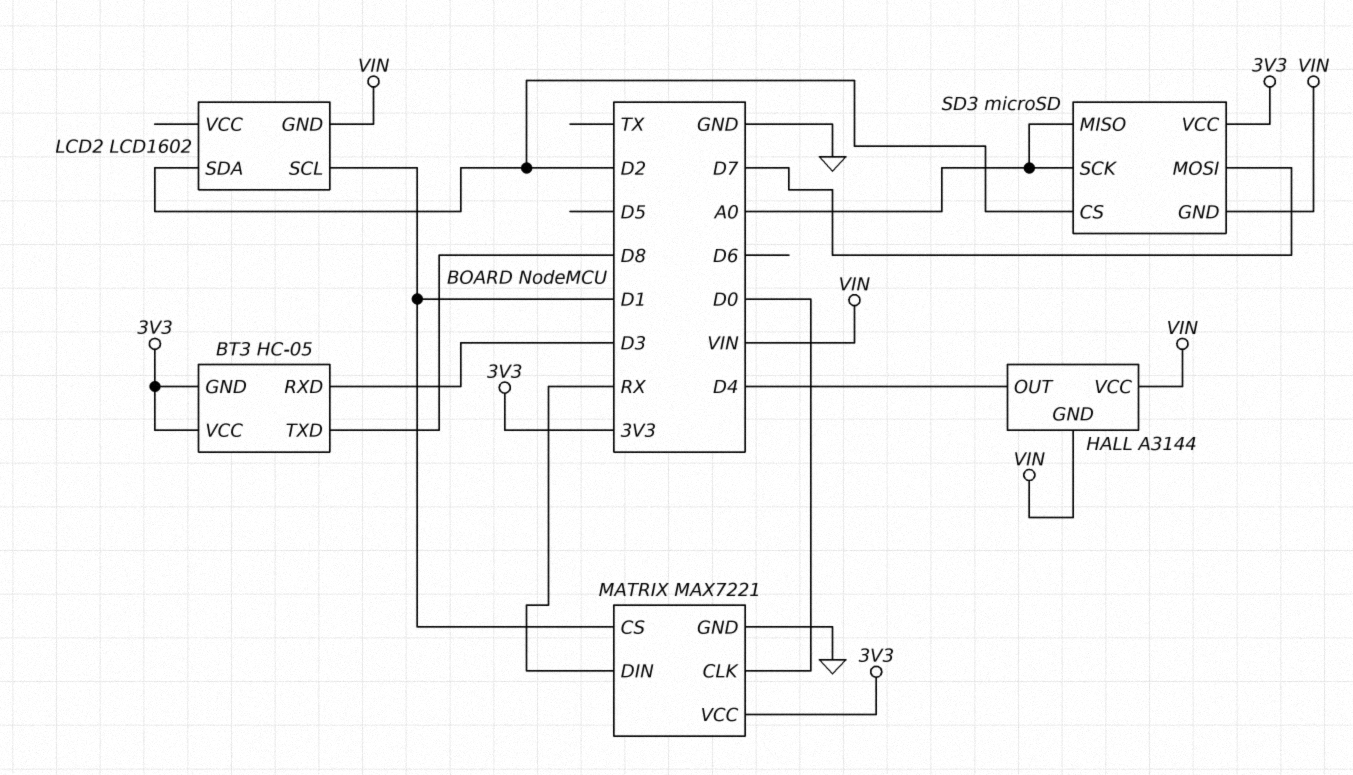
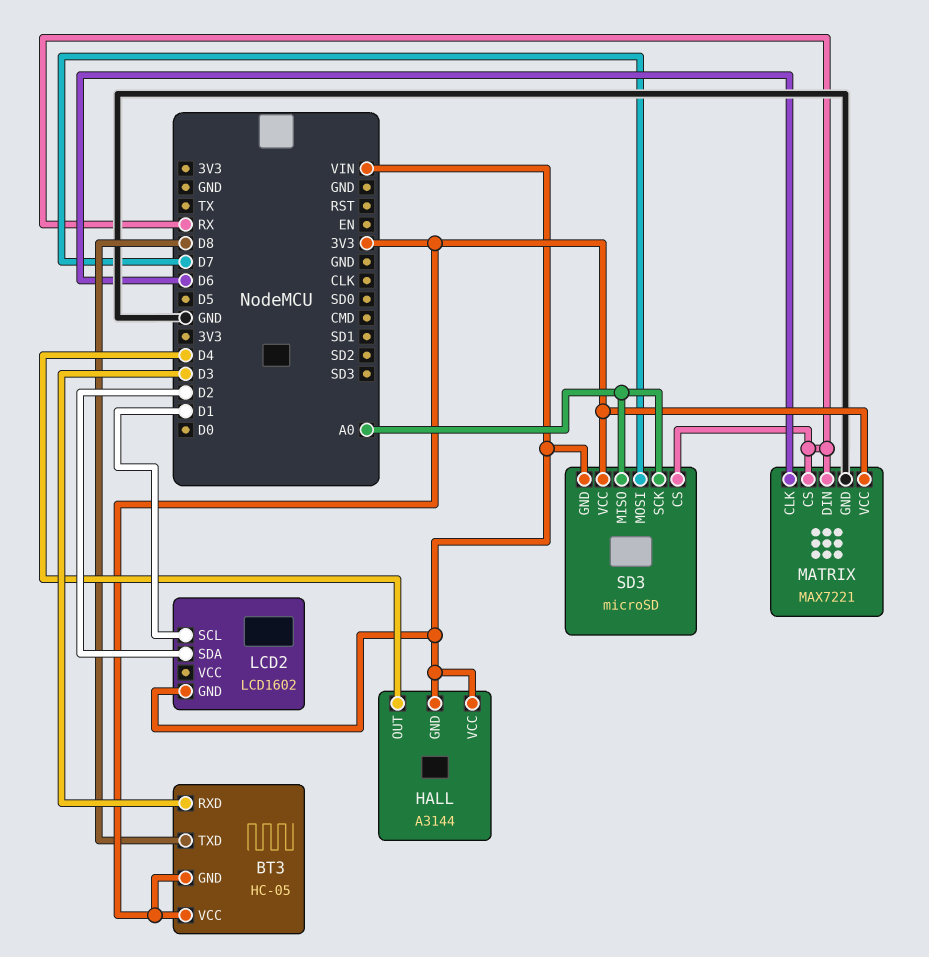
MATRIX pin CLK: D0 -> D6
MATRIX pin CS: D1 -> RX
SD3 pin CS: D2 -> RX

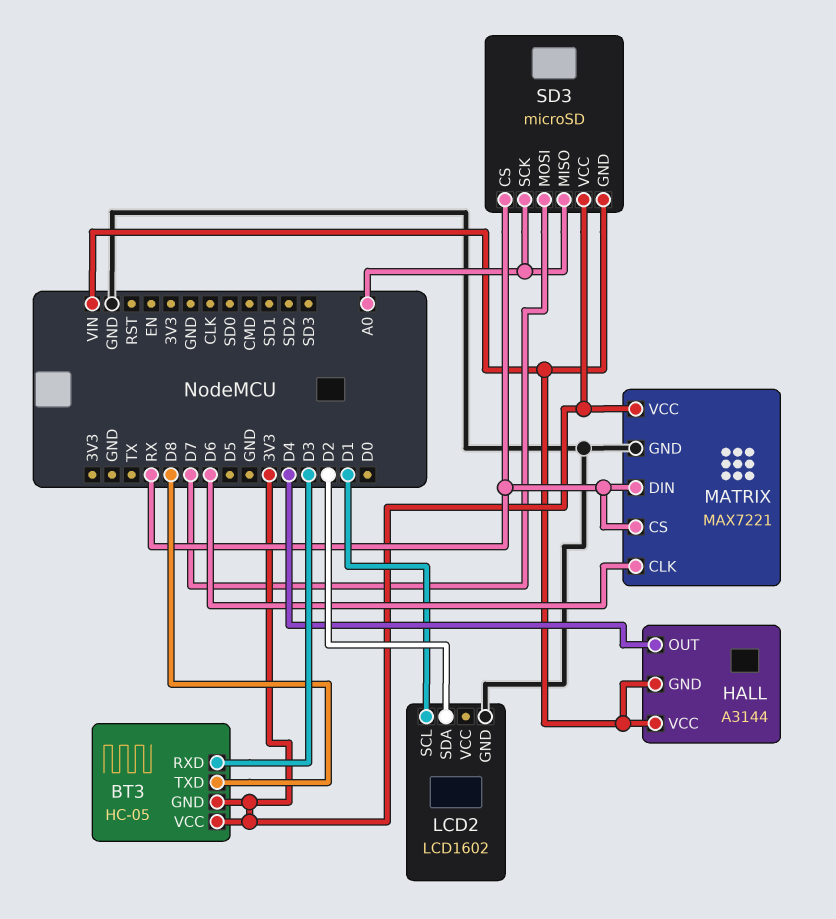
LCD2 pin GND: VIN -> GND

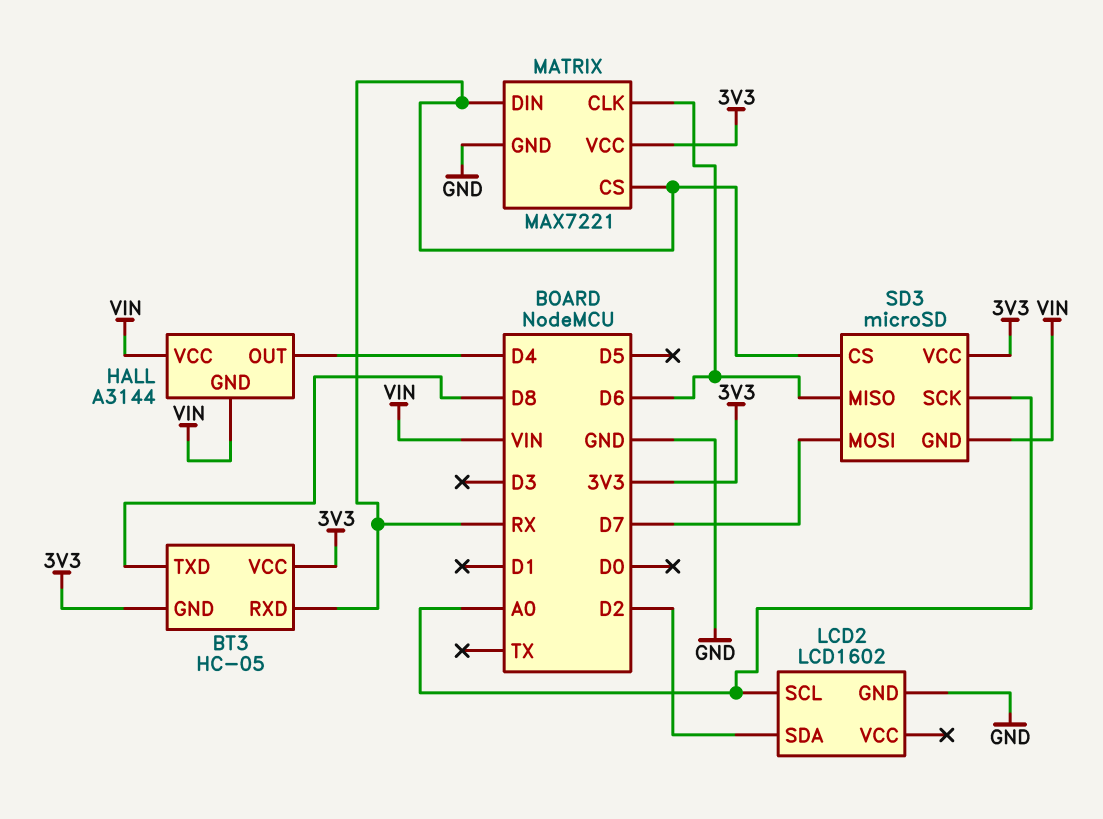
BT3 pin RXD: D3 -> RX
LCD2 pin SCL: D1 -> A0
SD3 pin MISO: A0 -> D6

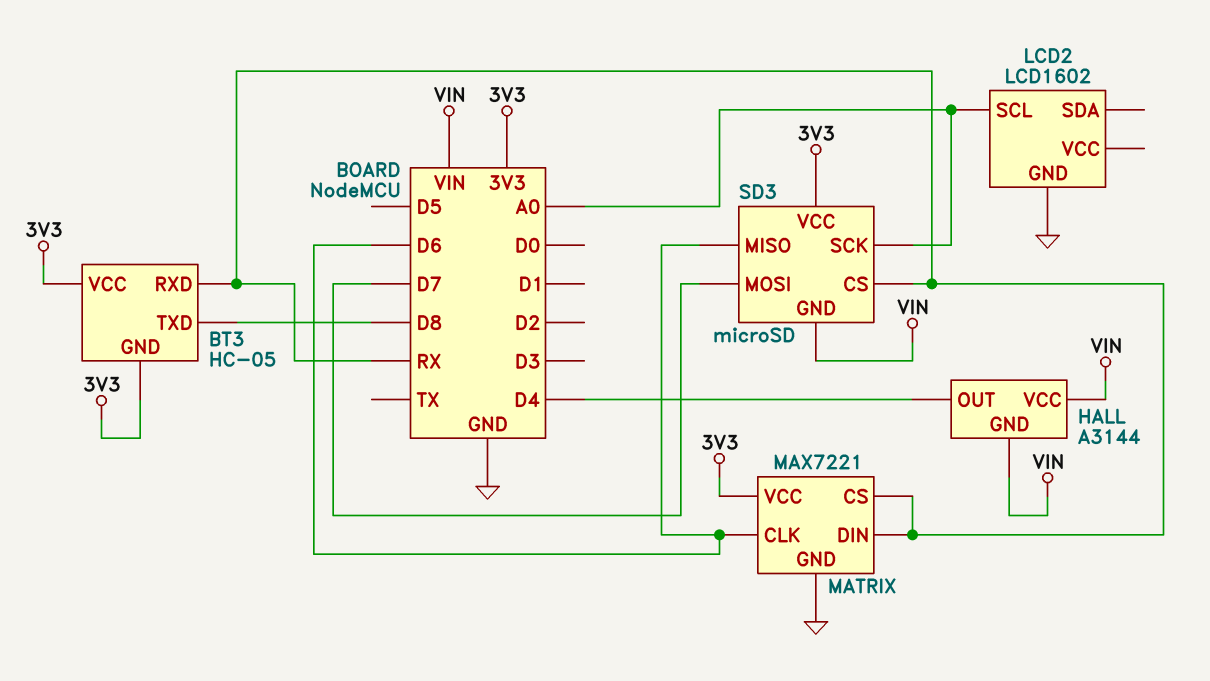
LCD2 pin SDA: D2 -> none

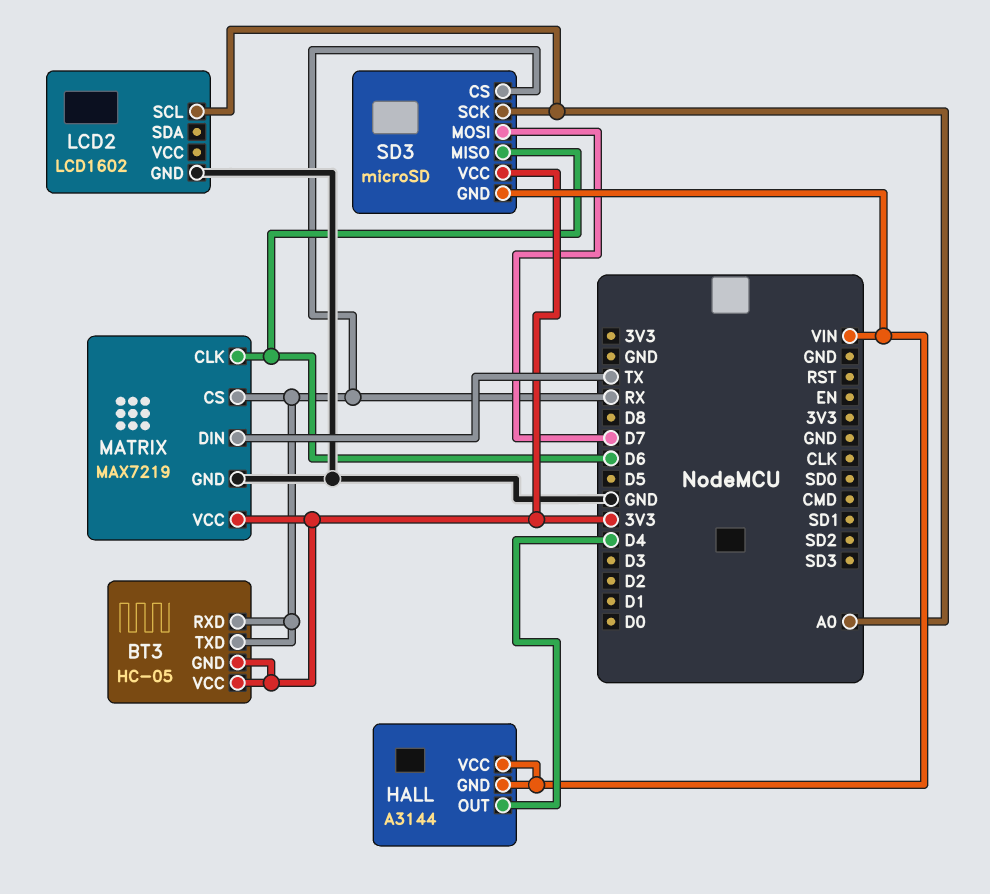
BT3 pin TXD: D8 -> RX
MATRIX: MAX7221 -> MAX7219
MATRIX pin DIN: RX -> TX

